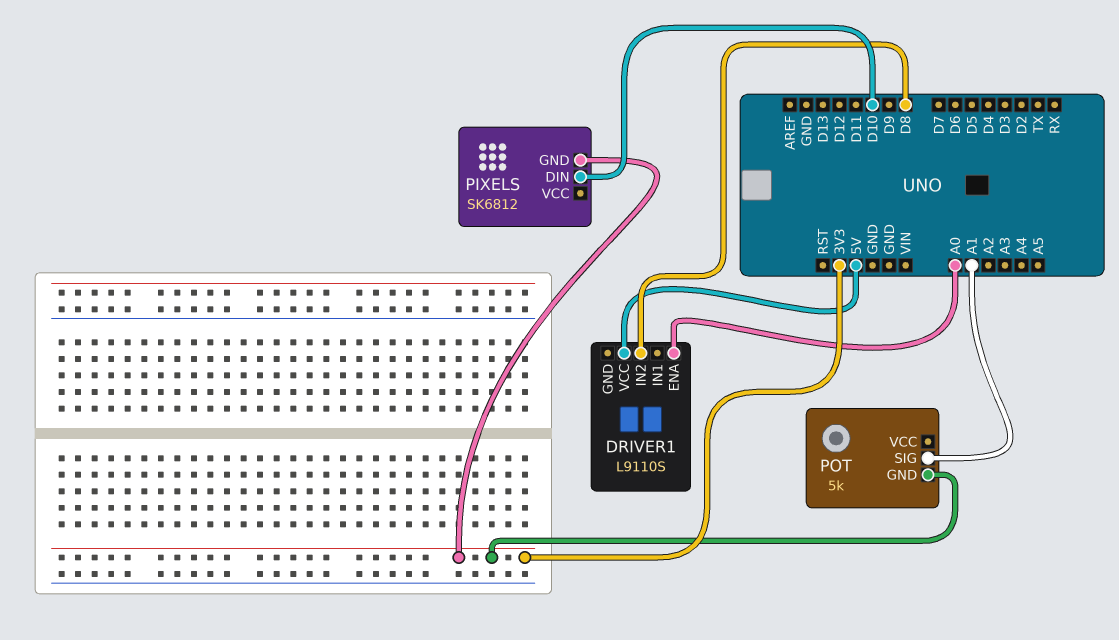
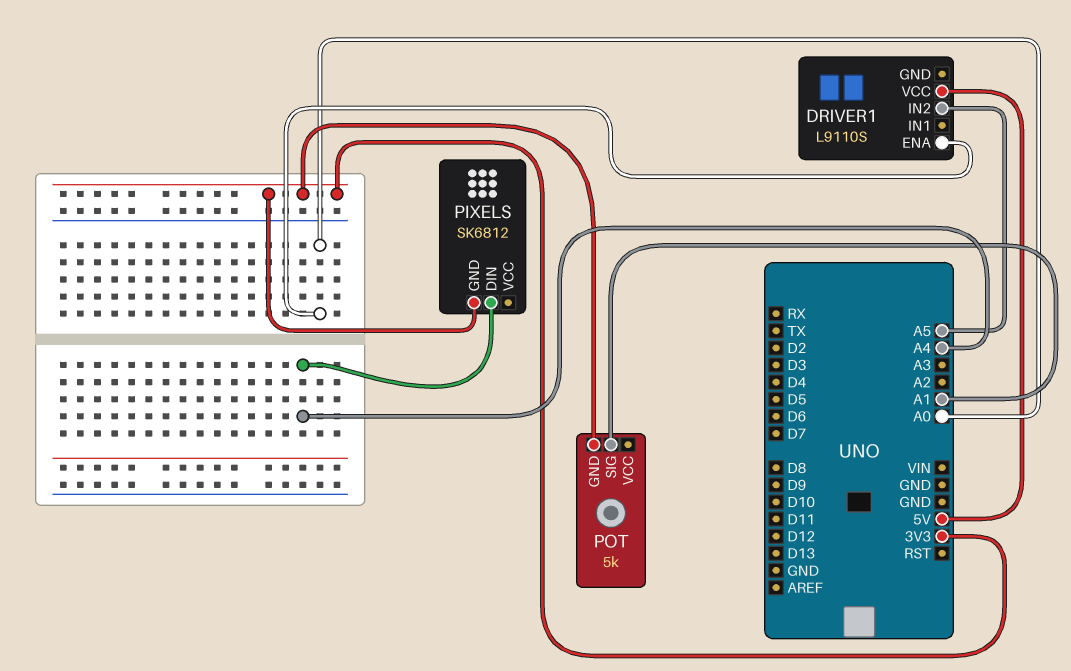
DRIVER1 pin IN2: D8 -> A5
PIXELS pin DIN: D10 -> A4

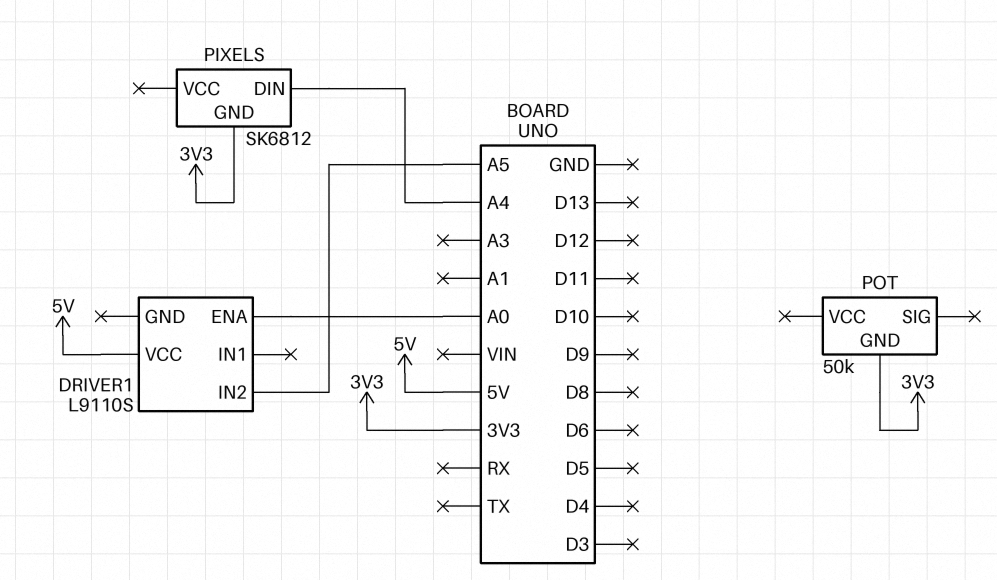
POT: 5k -> 50k
POT pin SIG: A1 -> none

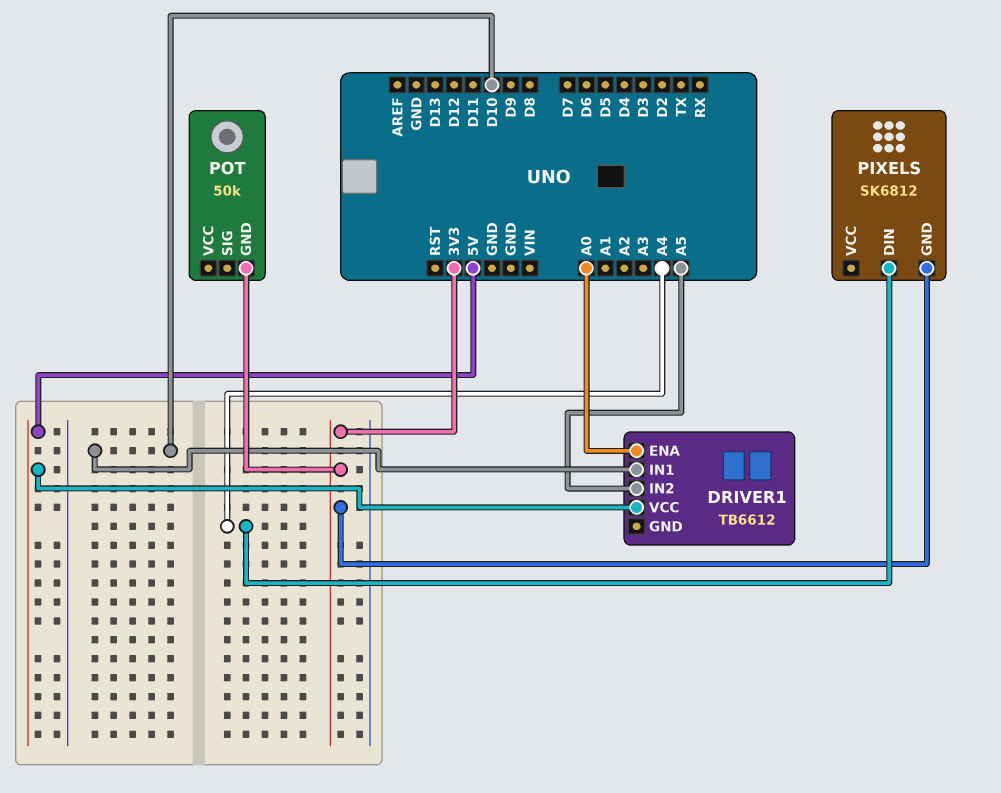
DRIVER1: L9110S -> TB6612
DRIVER1 pin IN1: none -> D10

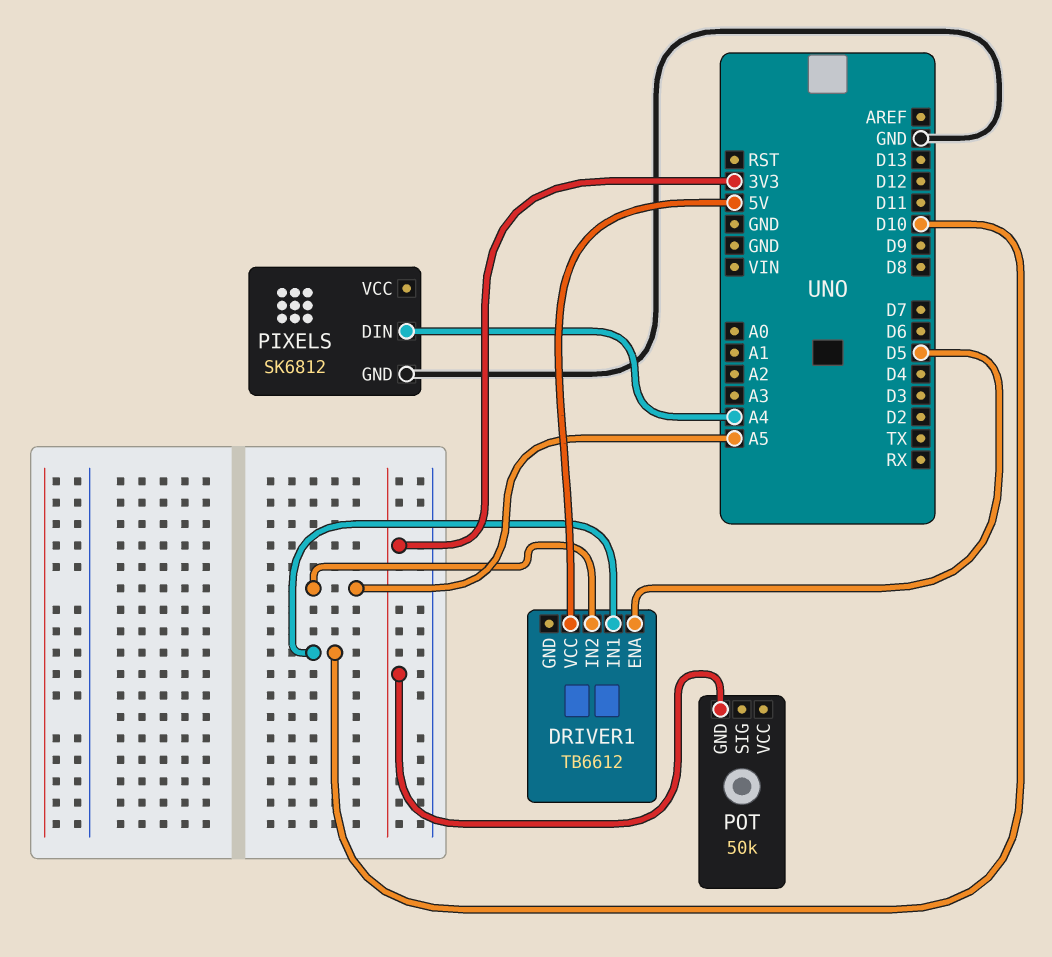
DRIVER1 pin ENA: A0 -> D5
PIXELS pin GND: 3V3 -> GND

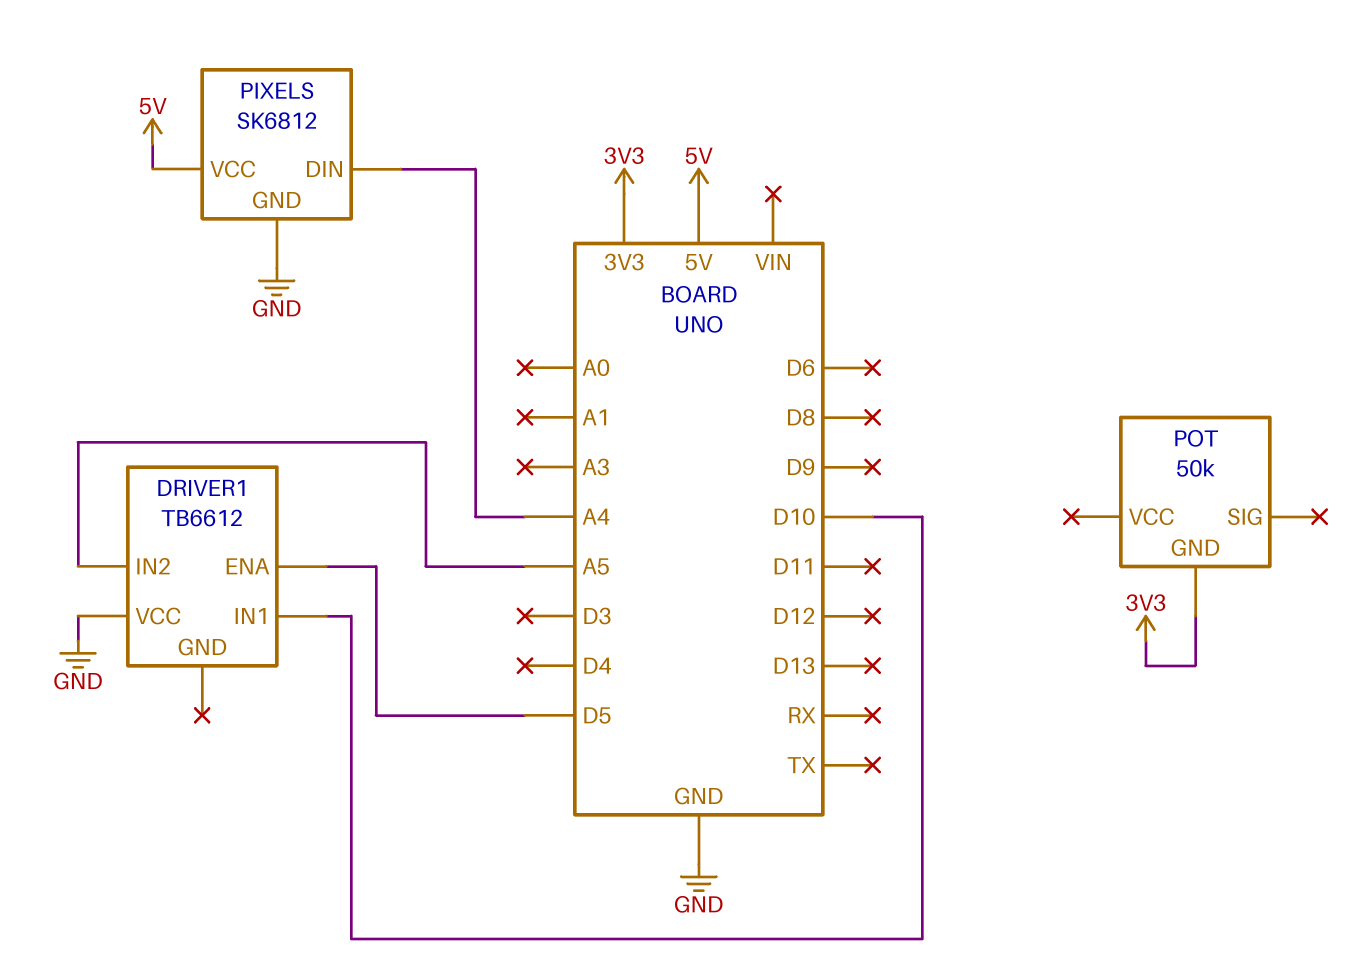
DRIVER1 pin VCC: 5V -> GND
PIXELS pin VCC: none -> 5V

